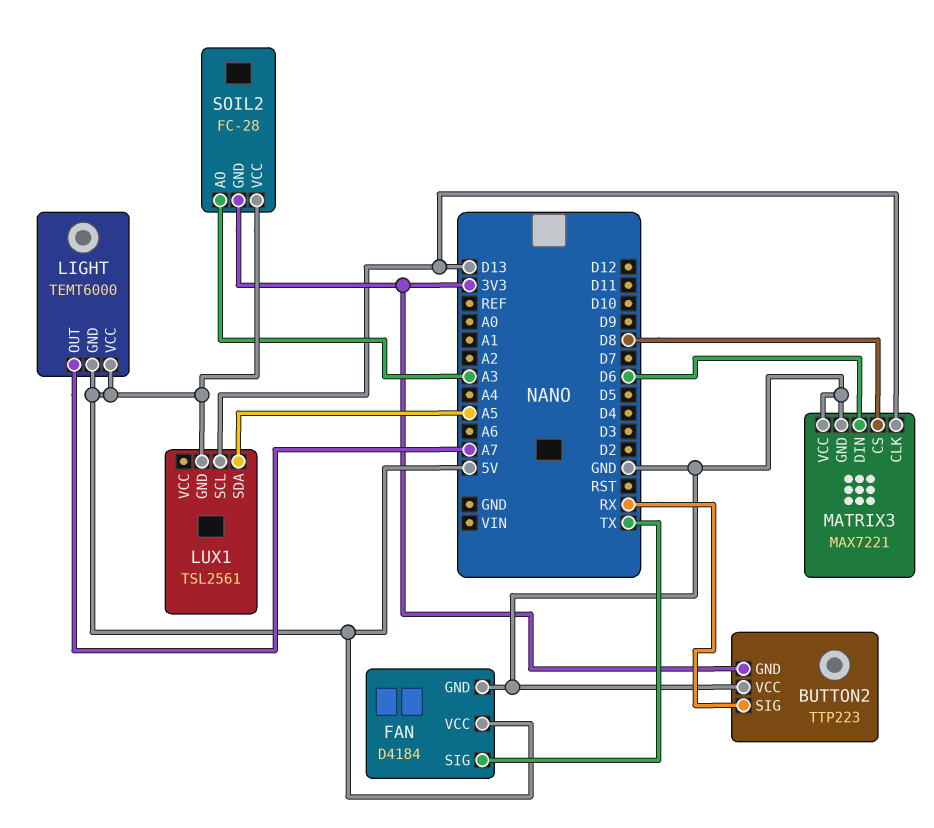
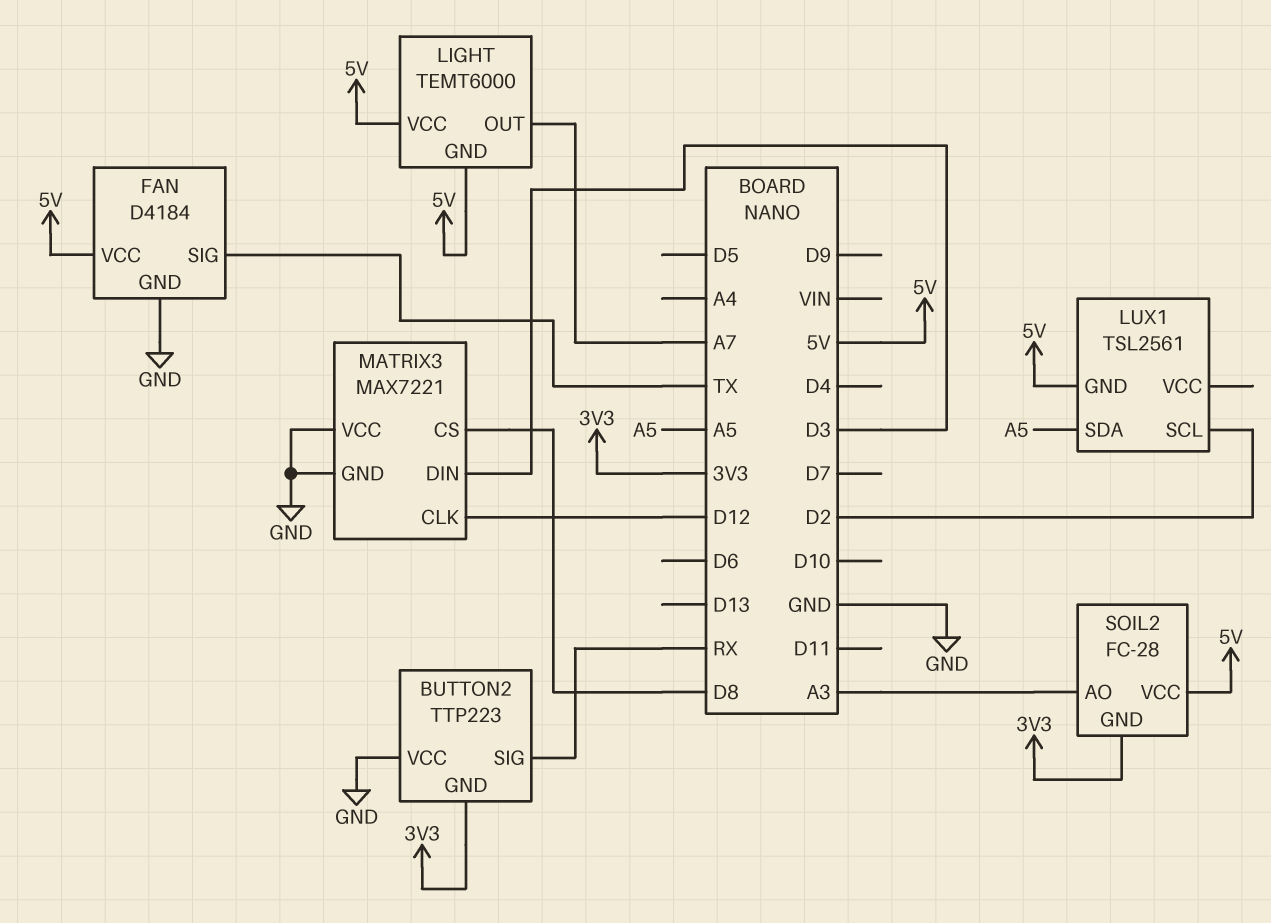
LUX1 pin SCL: D13 -> D2
MATRIX3 pin CLK: D13 -> D12
MATRIX3 pin DIN: D6 -> D3

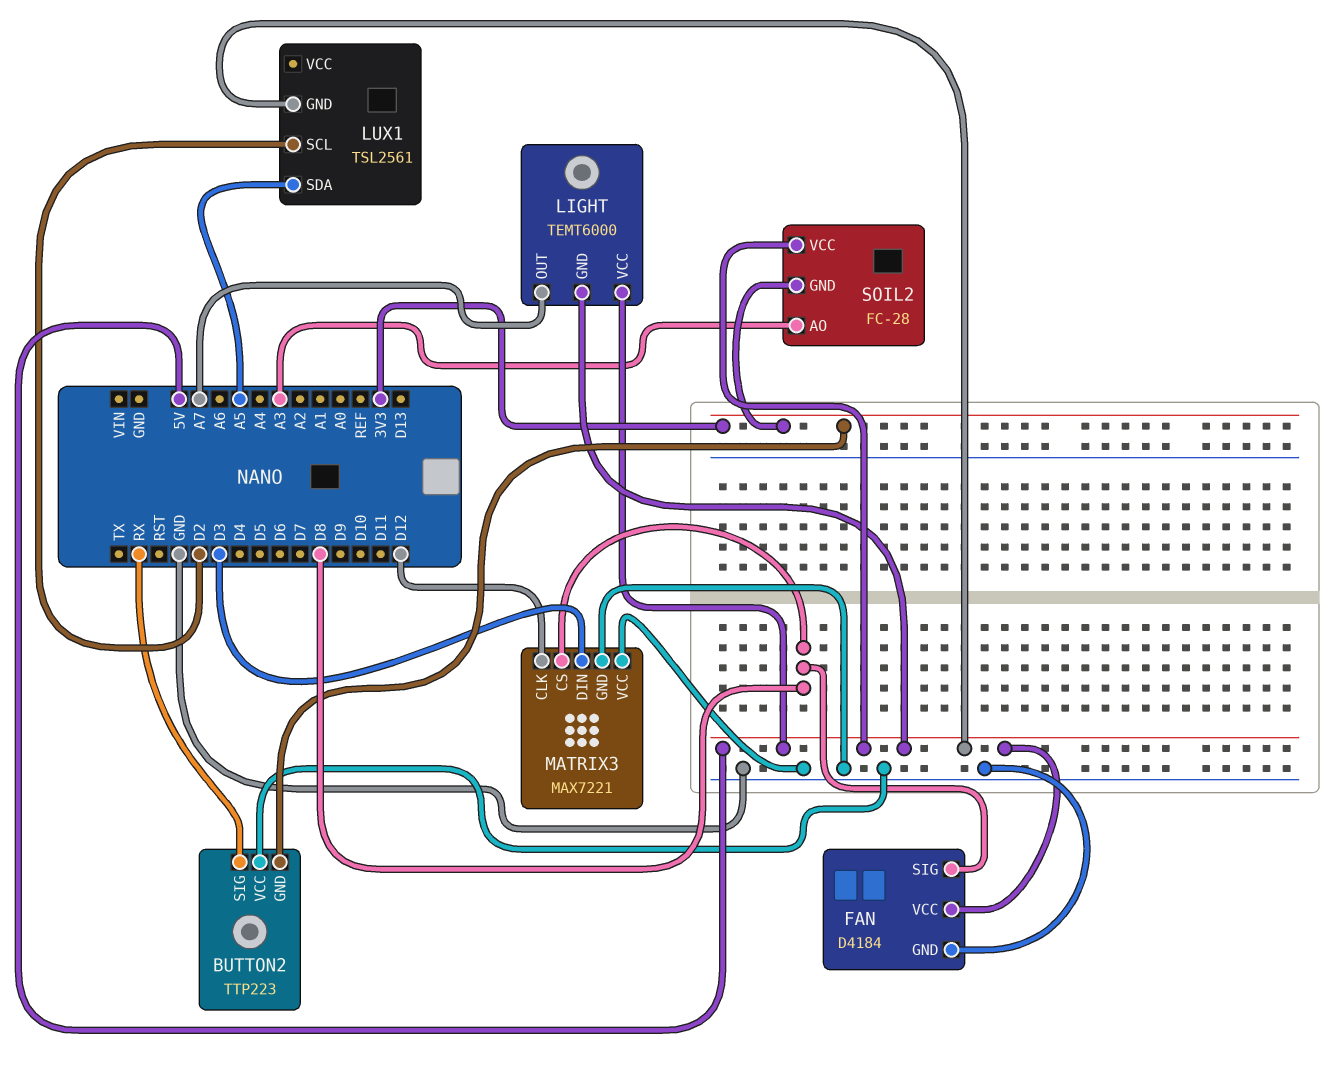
FAN pin SIG: TX -> D8

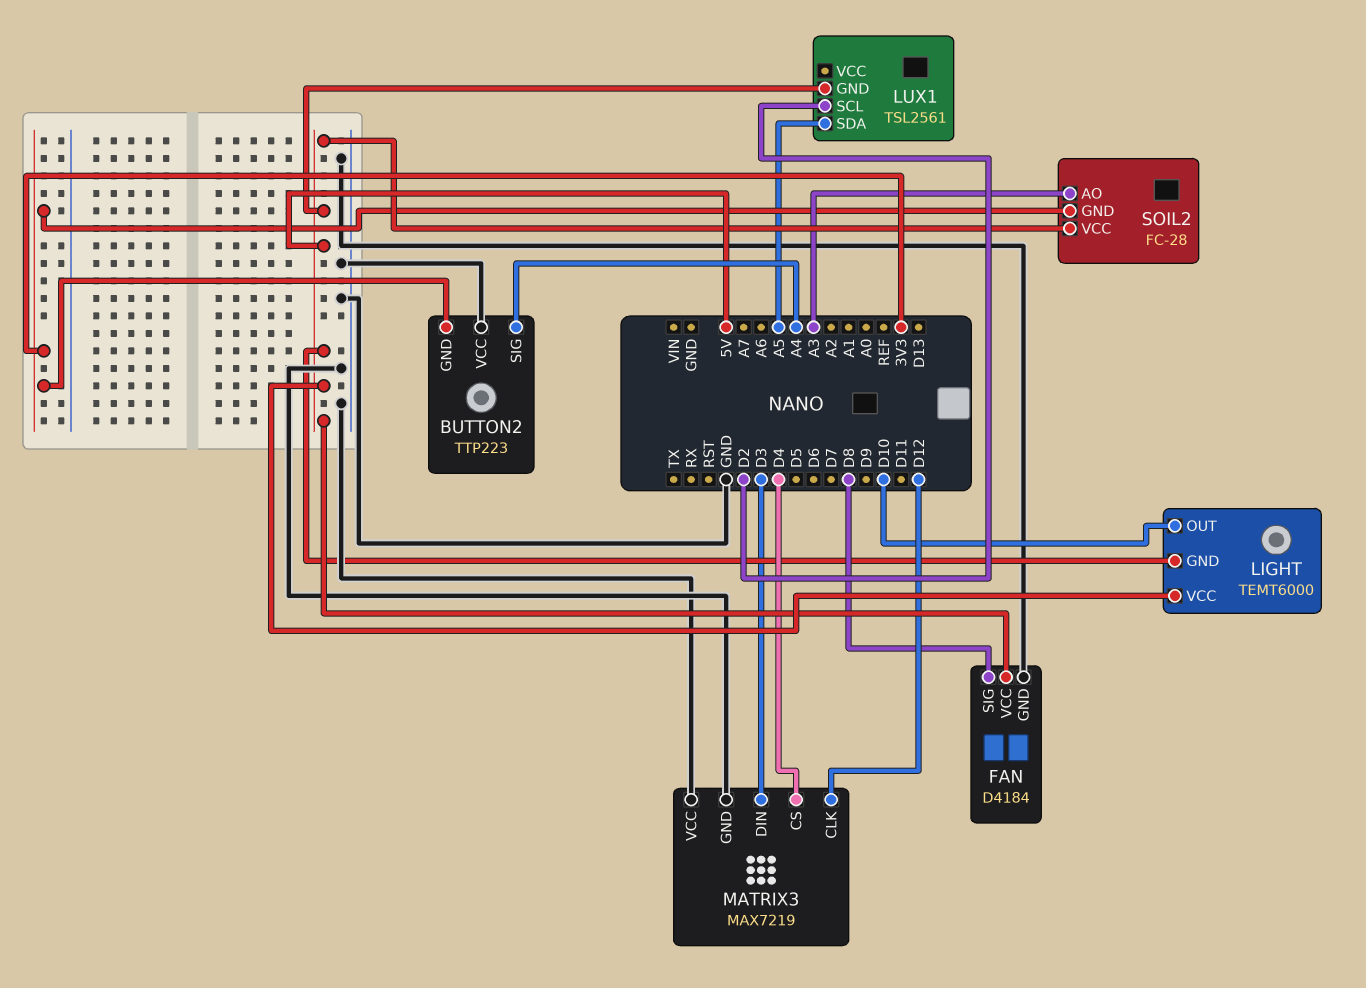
BUTTON2 pin SIG: RX -> A4
LIGHT pin OUT: A7 -> D10
MATRIX3: MAX7221 -> MAX7219
MATRIX3 pin CS: D8 -> D4

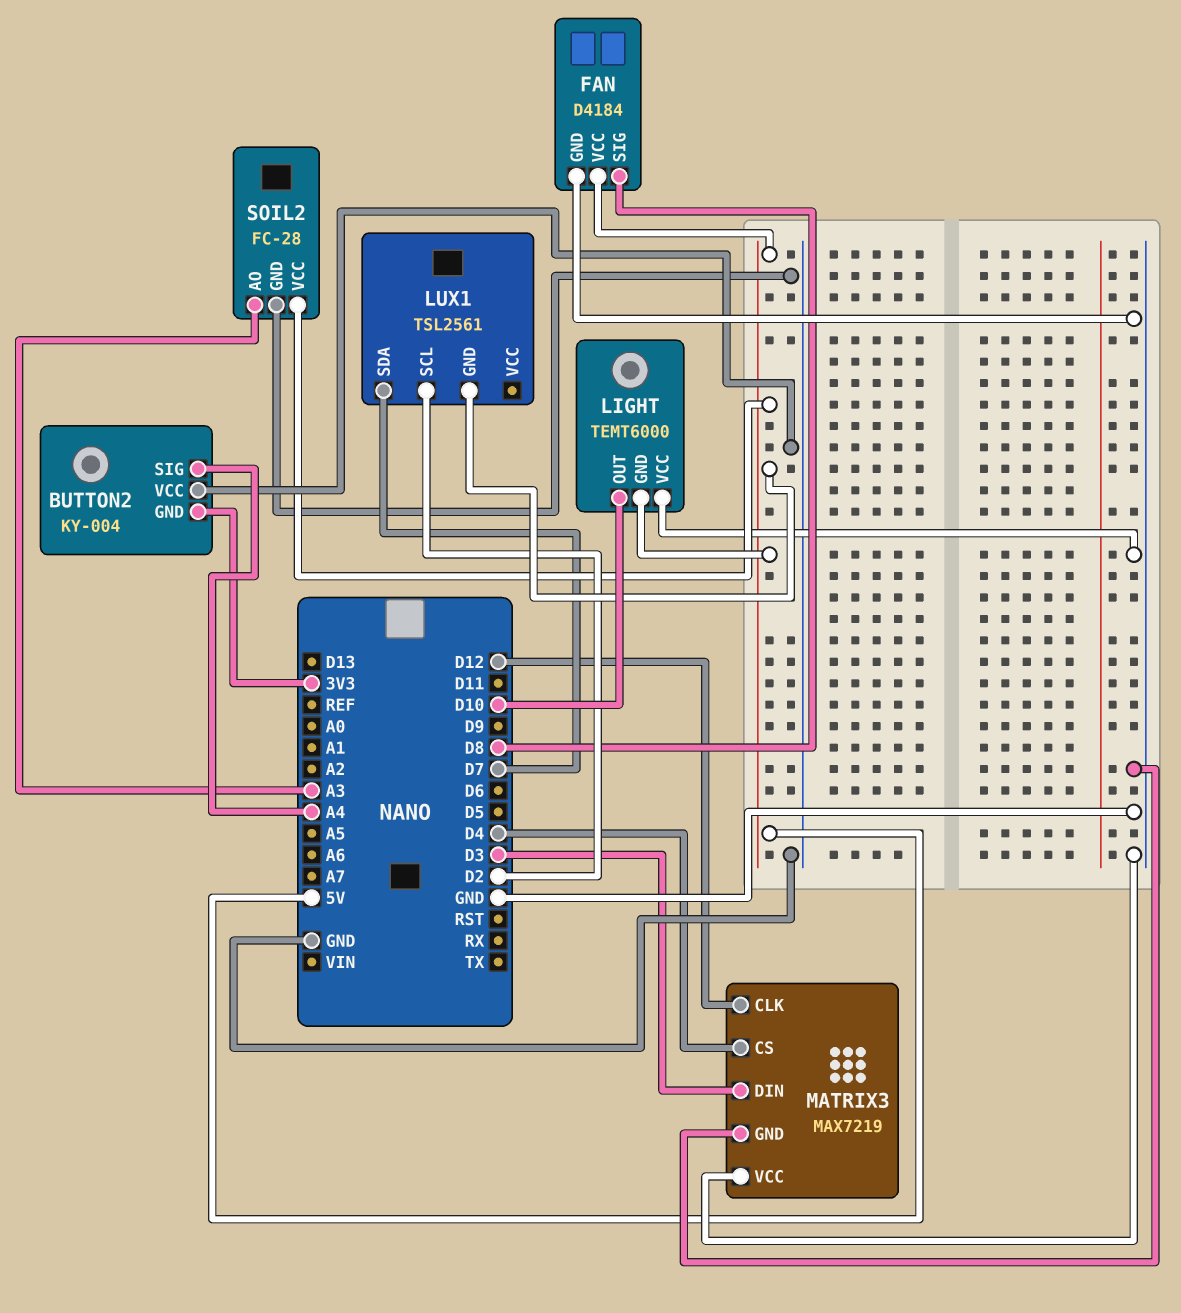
BUTTON2: TTP223 -> KY-004
LIGHT pin VCC: 5V -> GND
LUX1 pin SDA: A5 -> D7
SOIL2 pin GND: 3V3 -> GND

